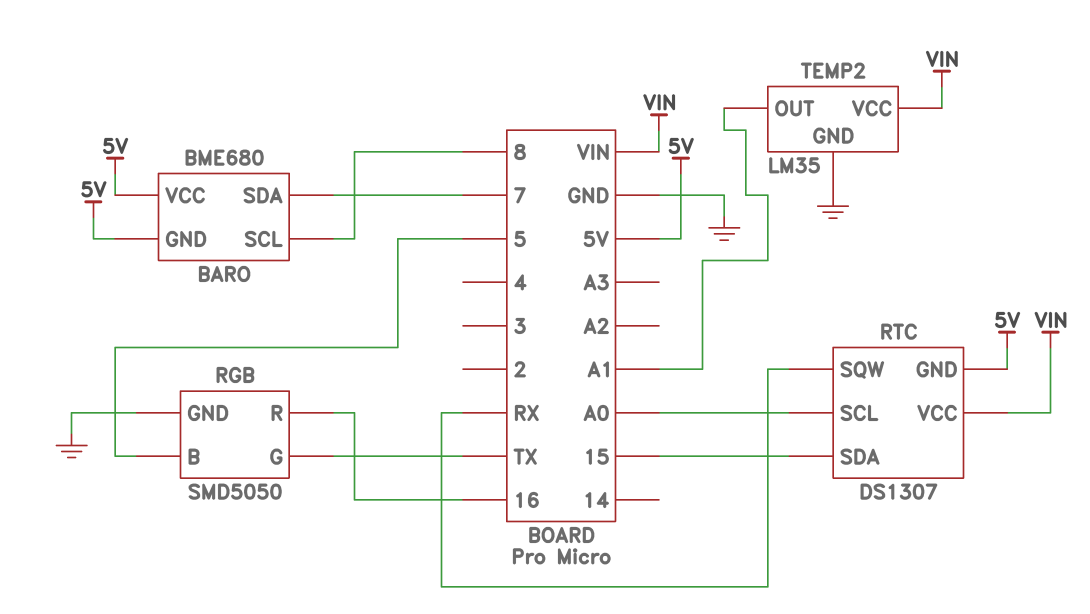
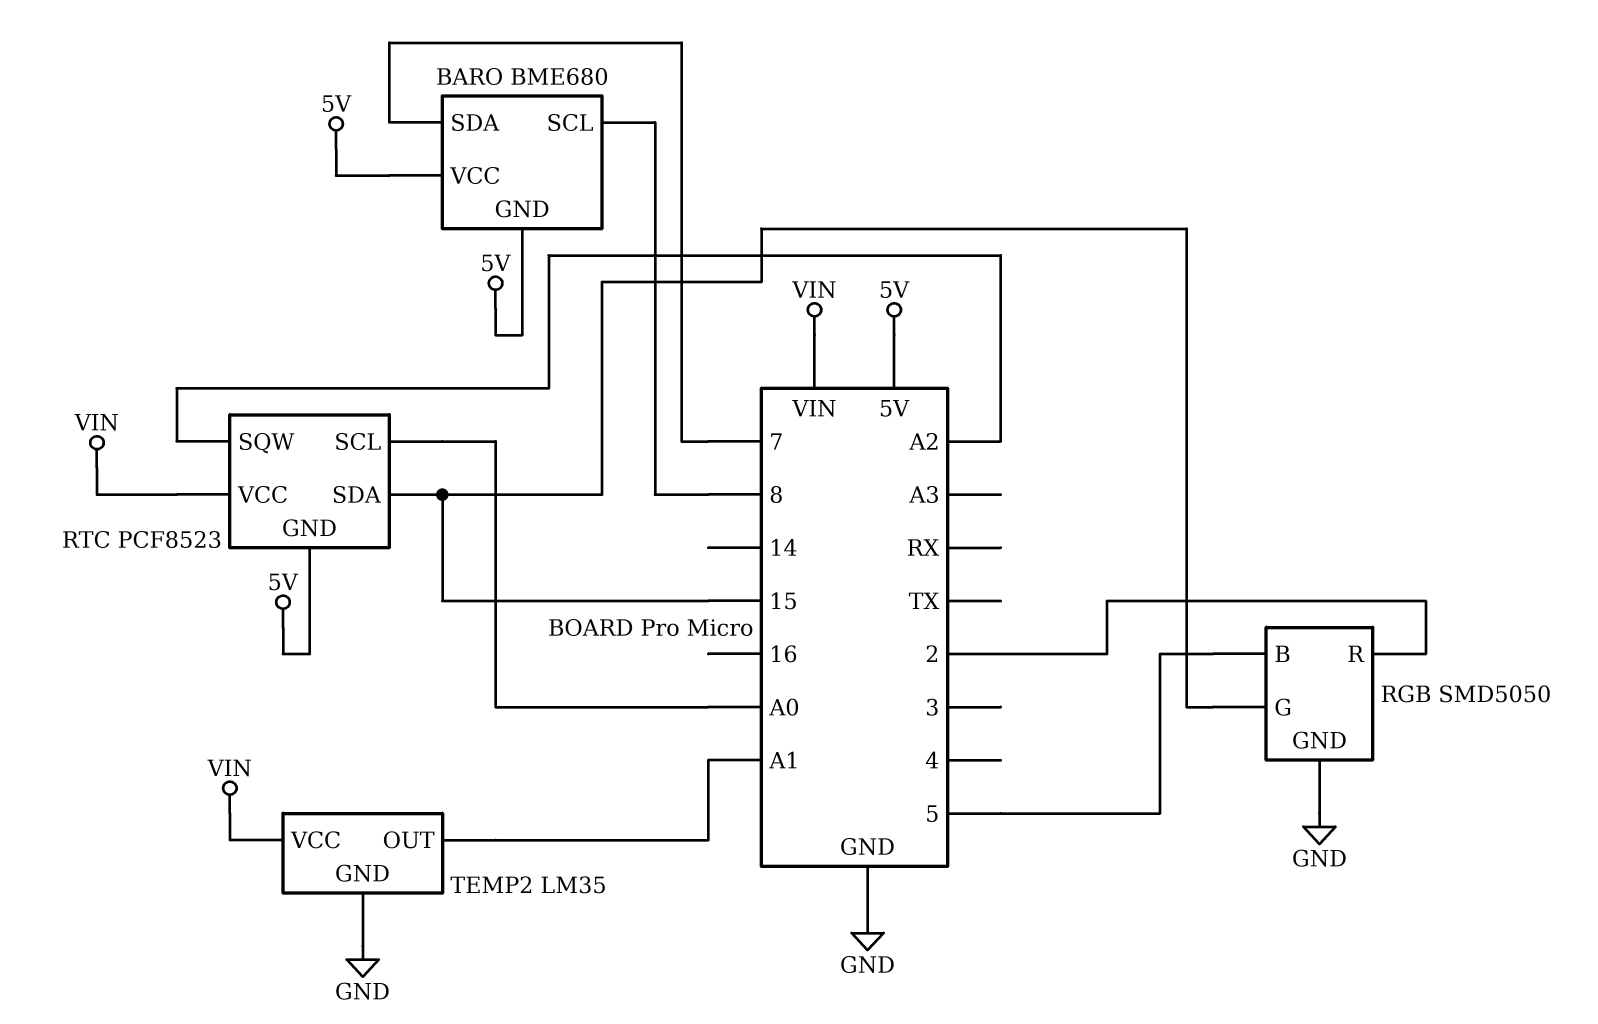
RGB pin G: TX -> 15
RGB pin R: 16 -> 2
RTC: DS1307 -> PCF8523
RTC pin SQW: RX -> A2

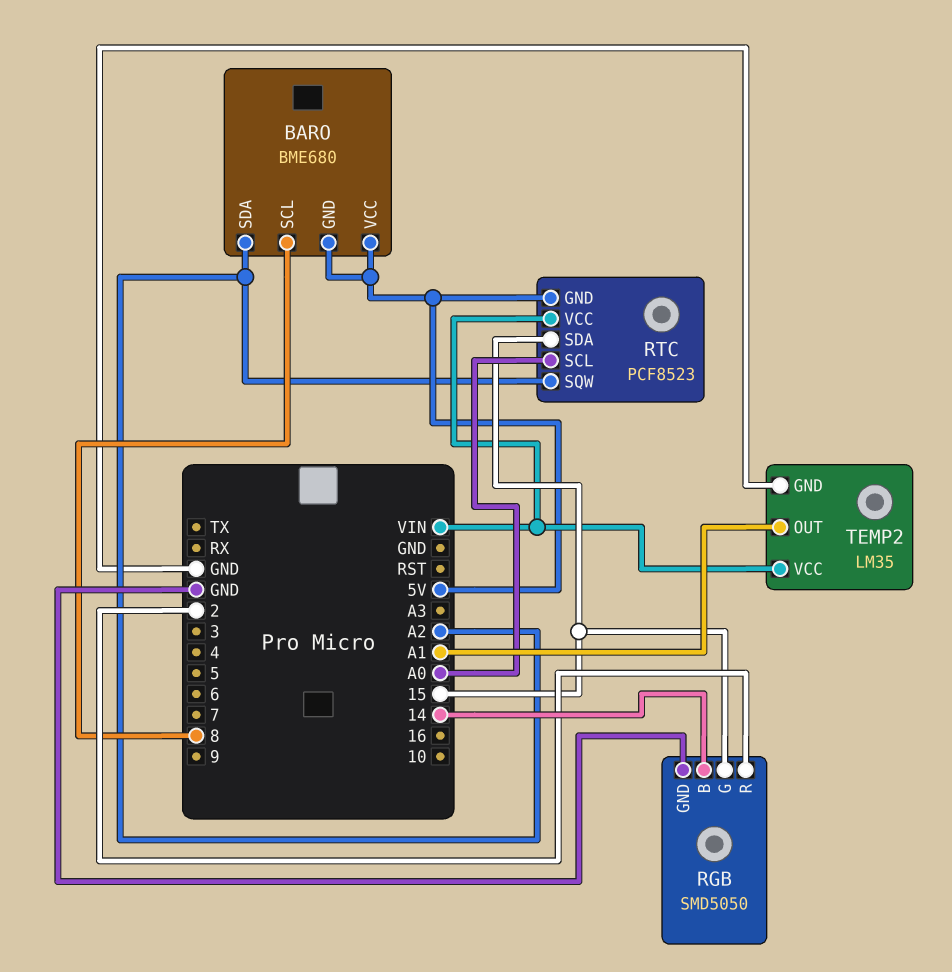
BARO pin SDA: 7 -> A2
RGB pin B: 5 -> 14

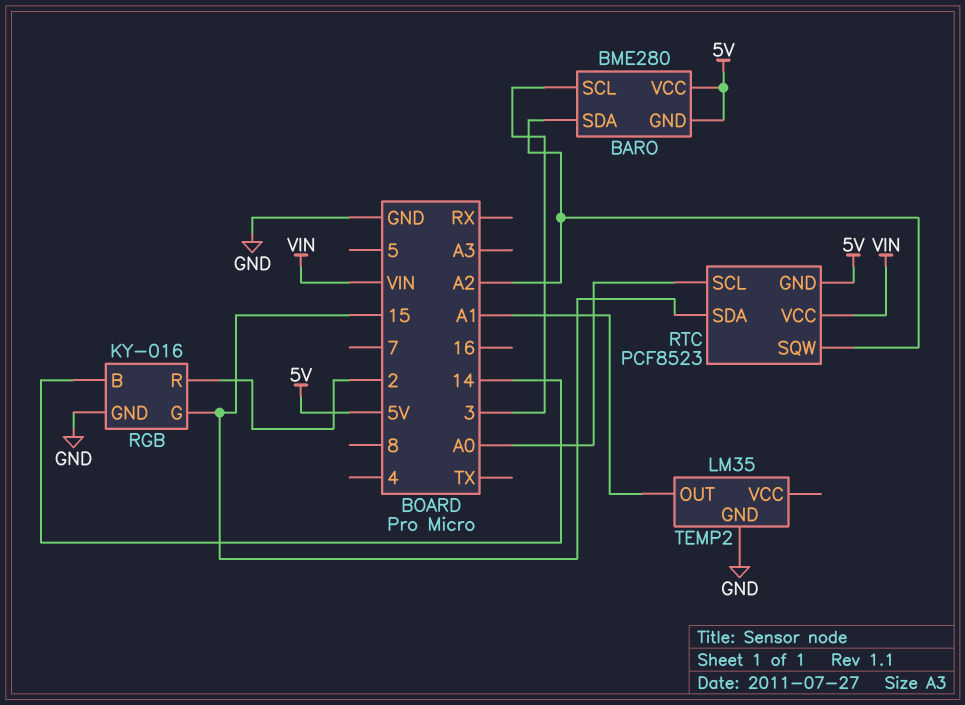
BARO: BME680 -> BME280
BARO pin SCL: 8 -> 3
RGB: SMD5050 -> KY-016
TEMP2 pin VCC: VIN -> none

